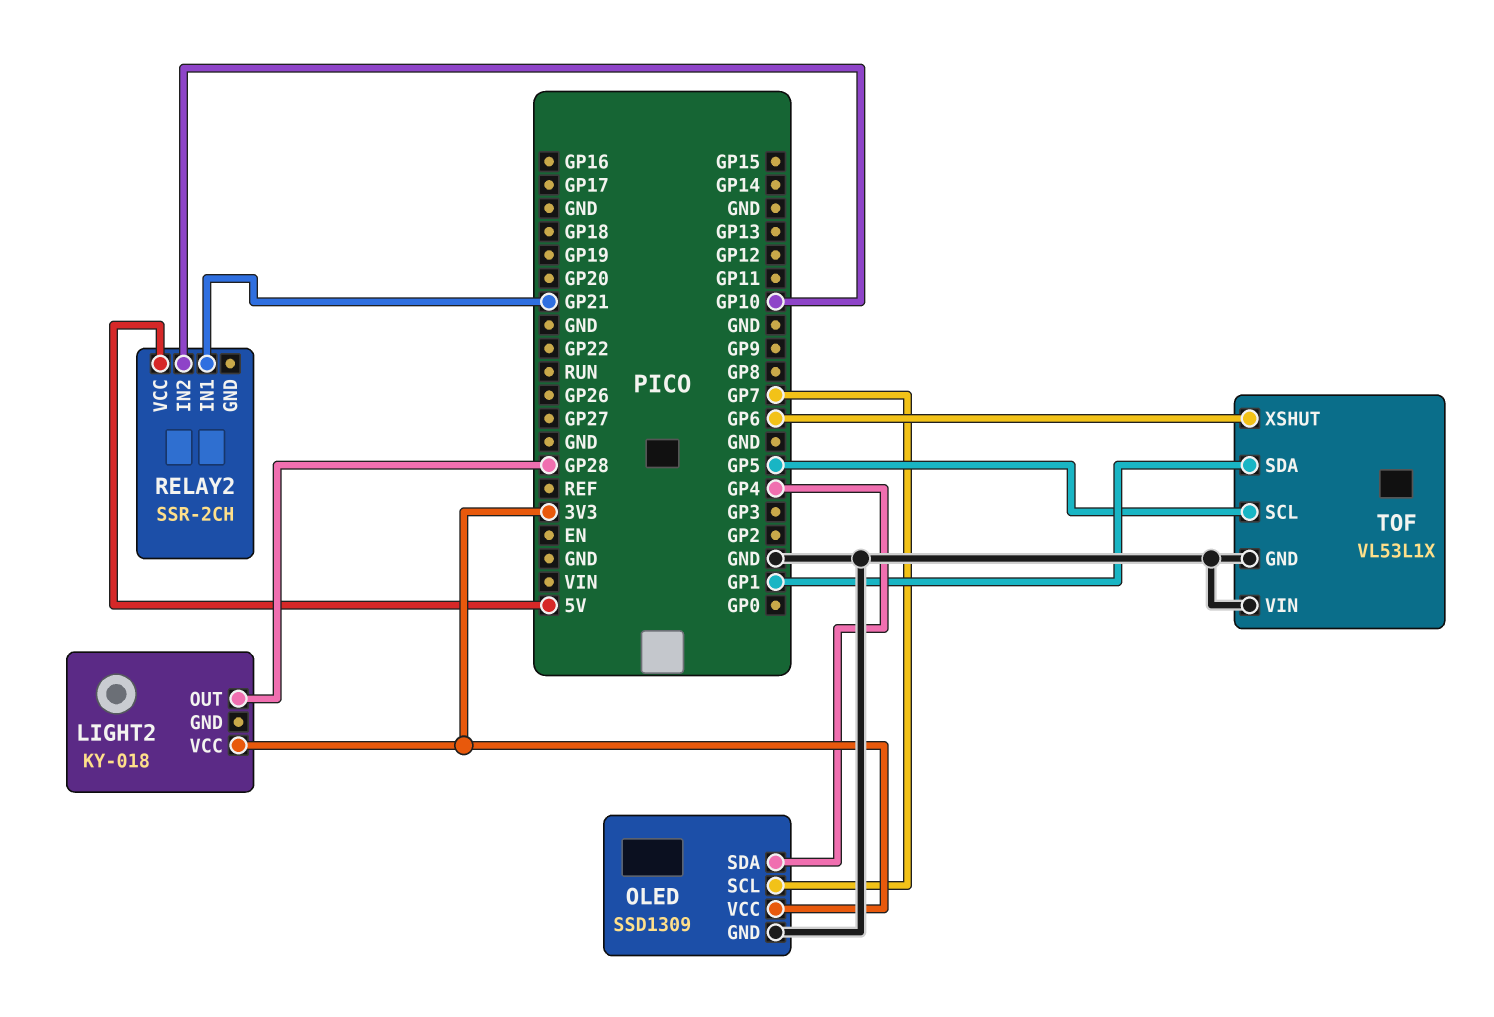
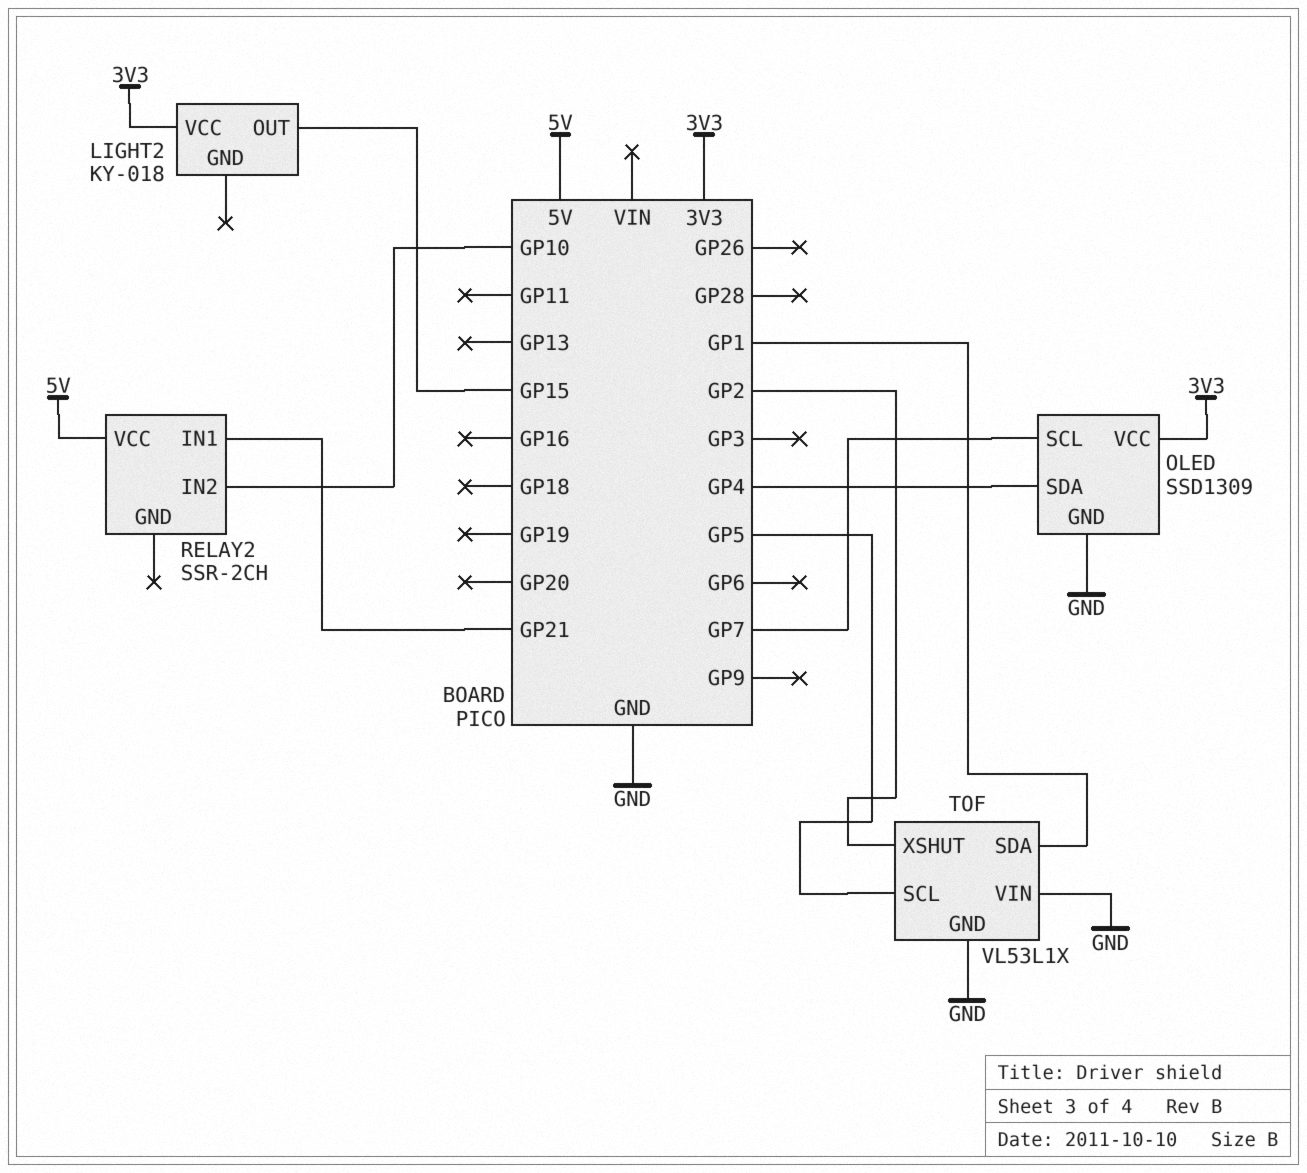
LIGHT2 pin OUT: GP28 -> GP15
TOF pin XSHUT: GP6 -> GP2

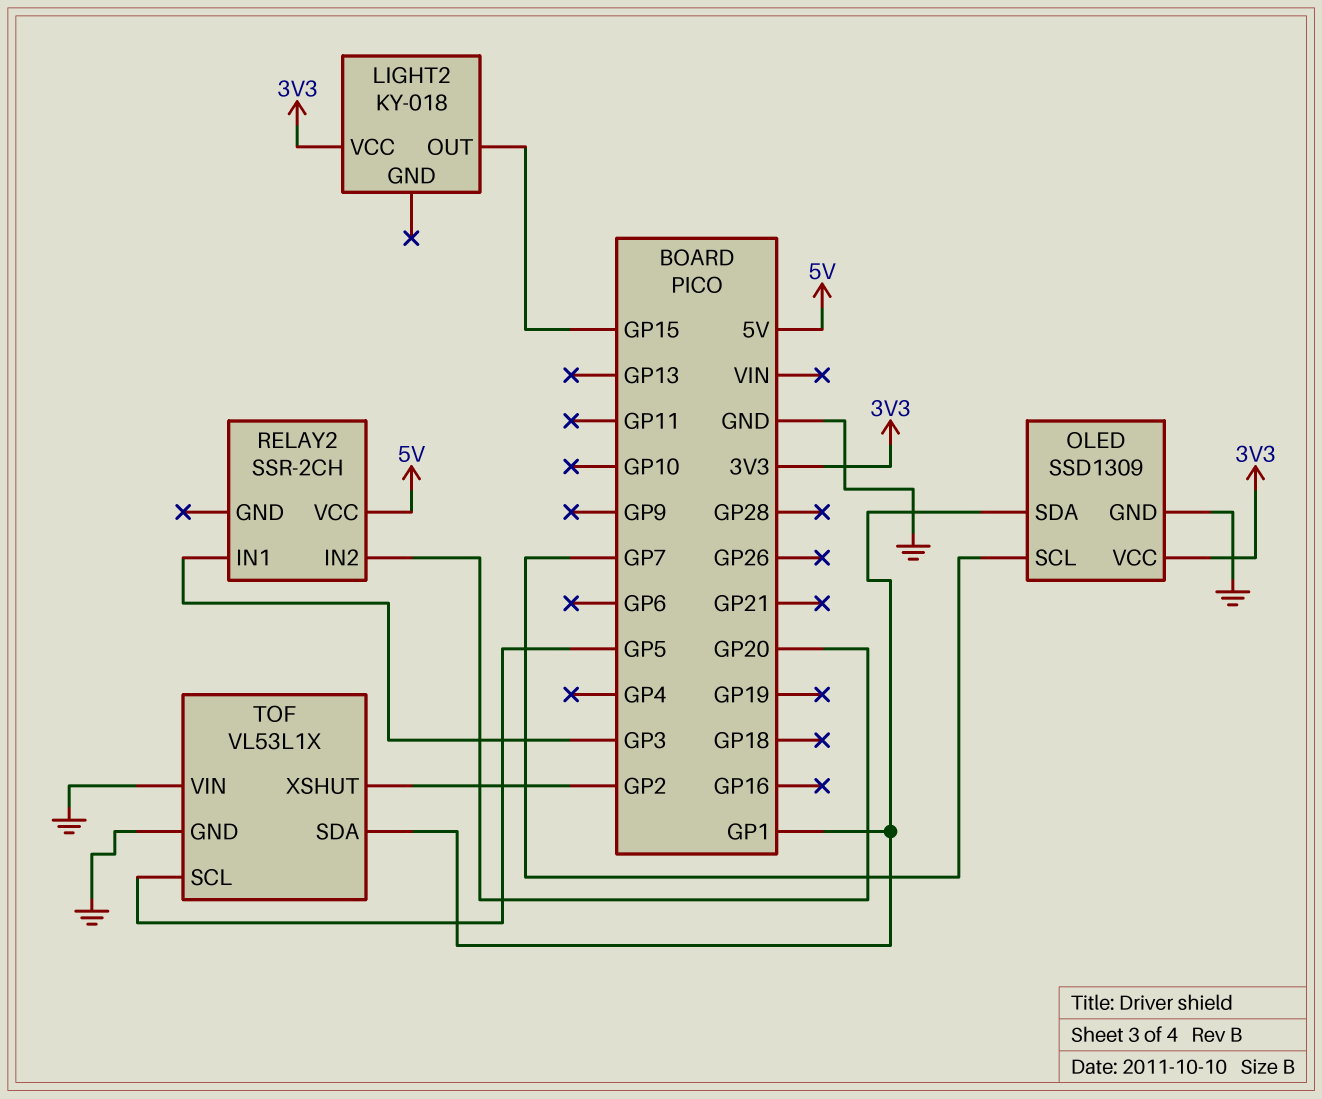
OLED pin SDA: GP4 -> GP1
RELAY2 pin IN1: GP21 -> GP3
RELAY2 pin IN2: GP10 -> GP20

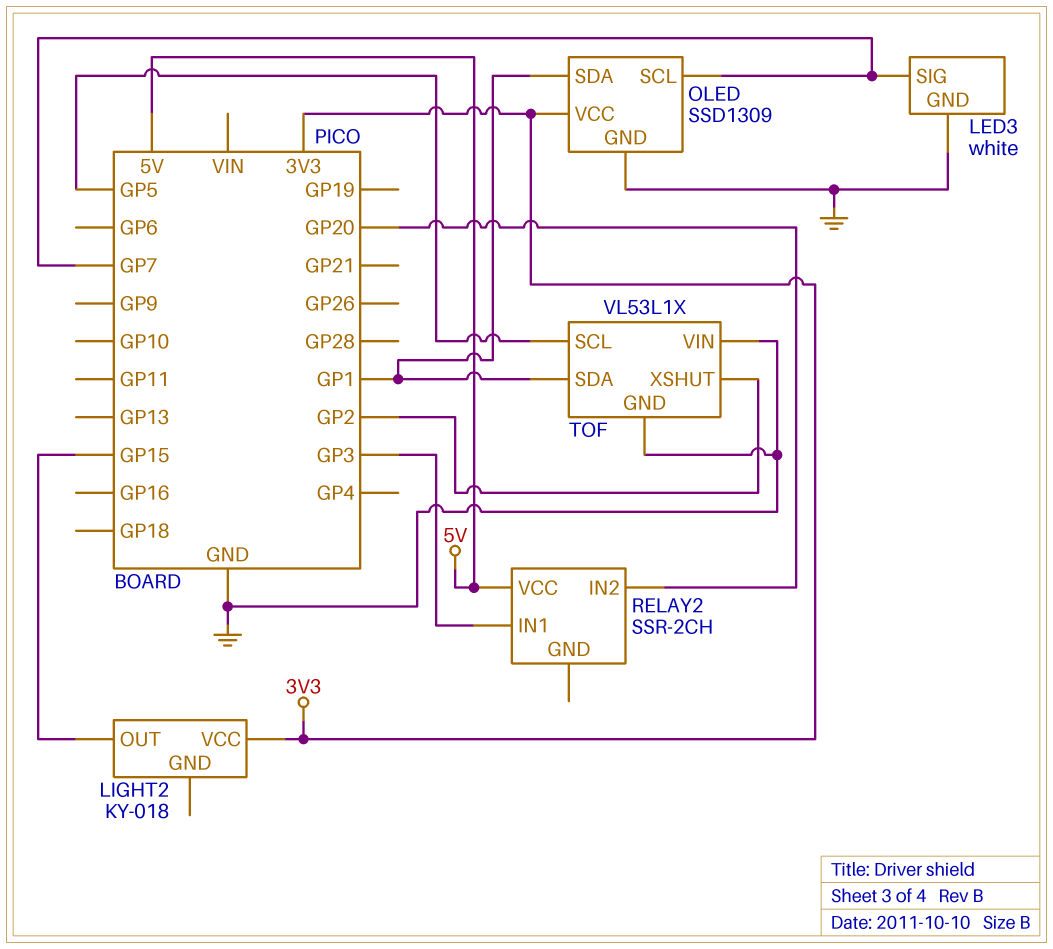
LED3: none -> white
LED3 pin GND: none -> GND
LED3 pin SIG: none -> GP7

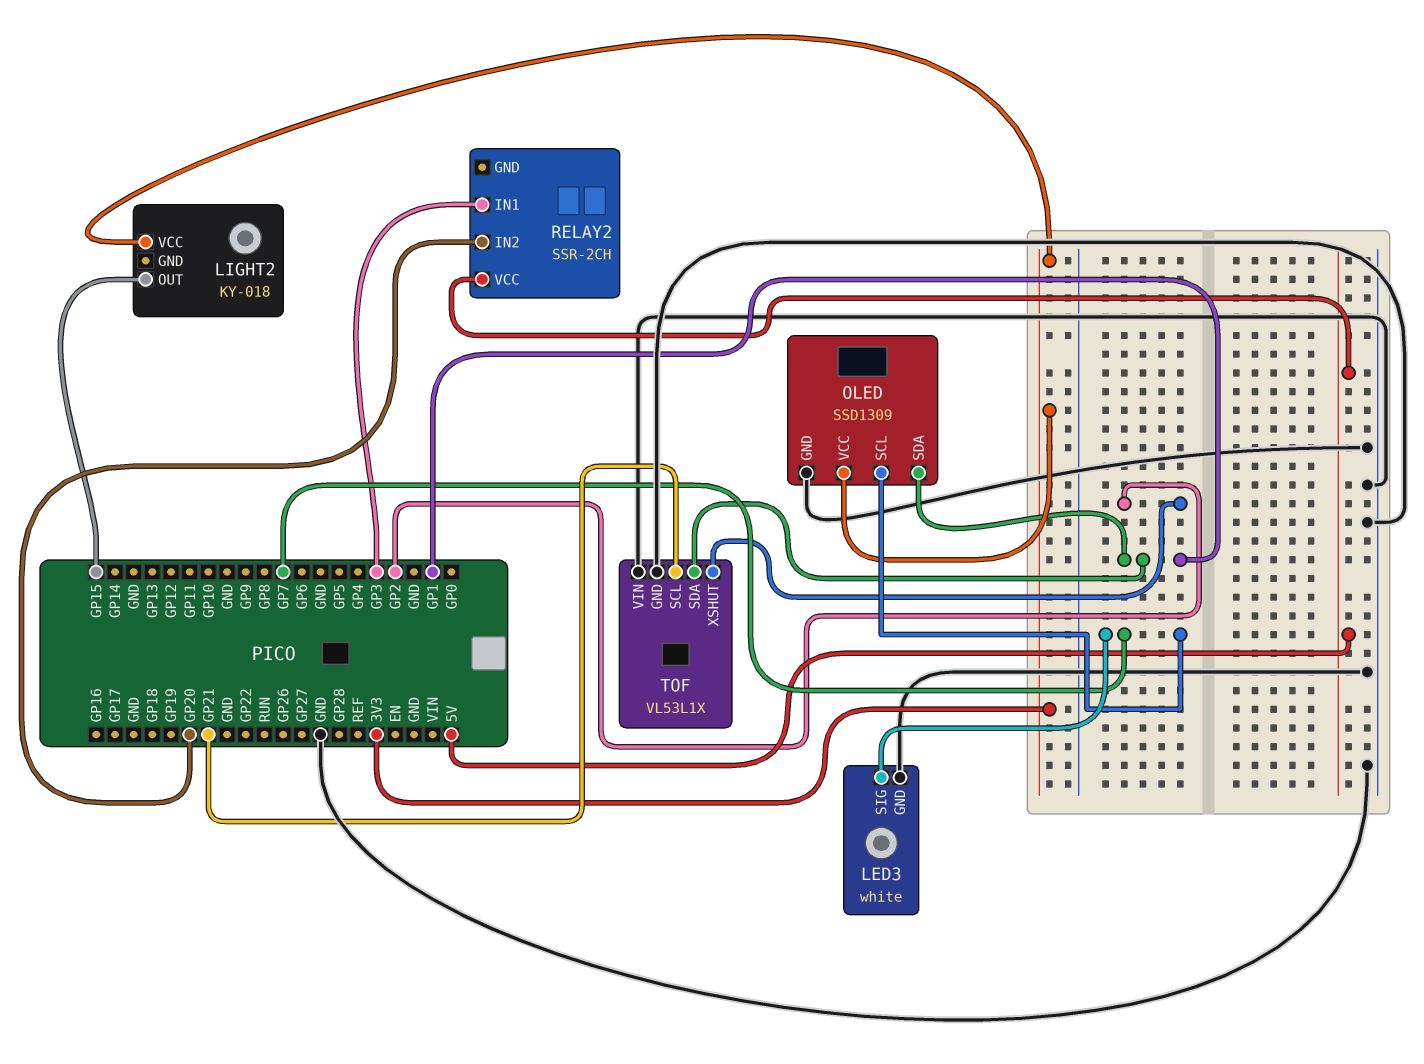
TOF pin SCL: GP5 -> GP21

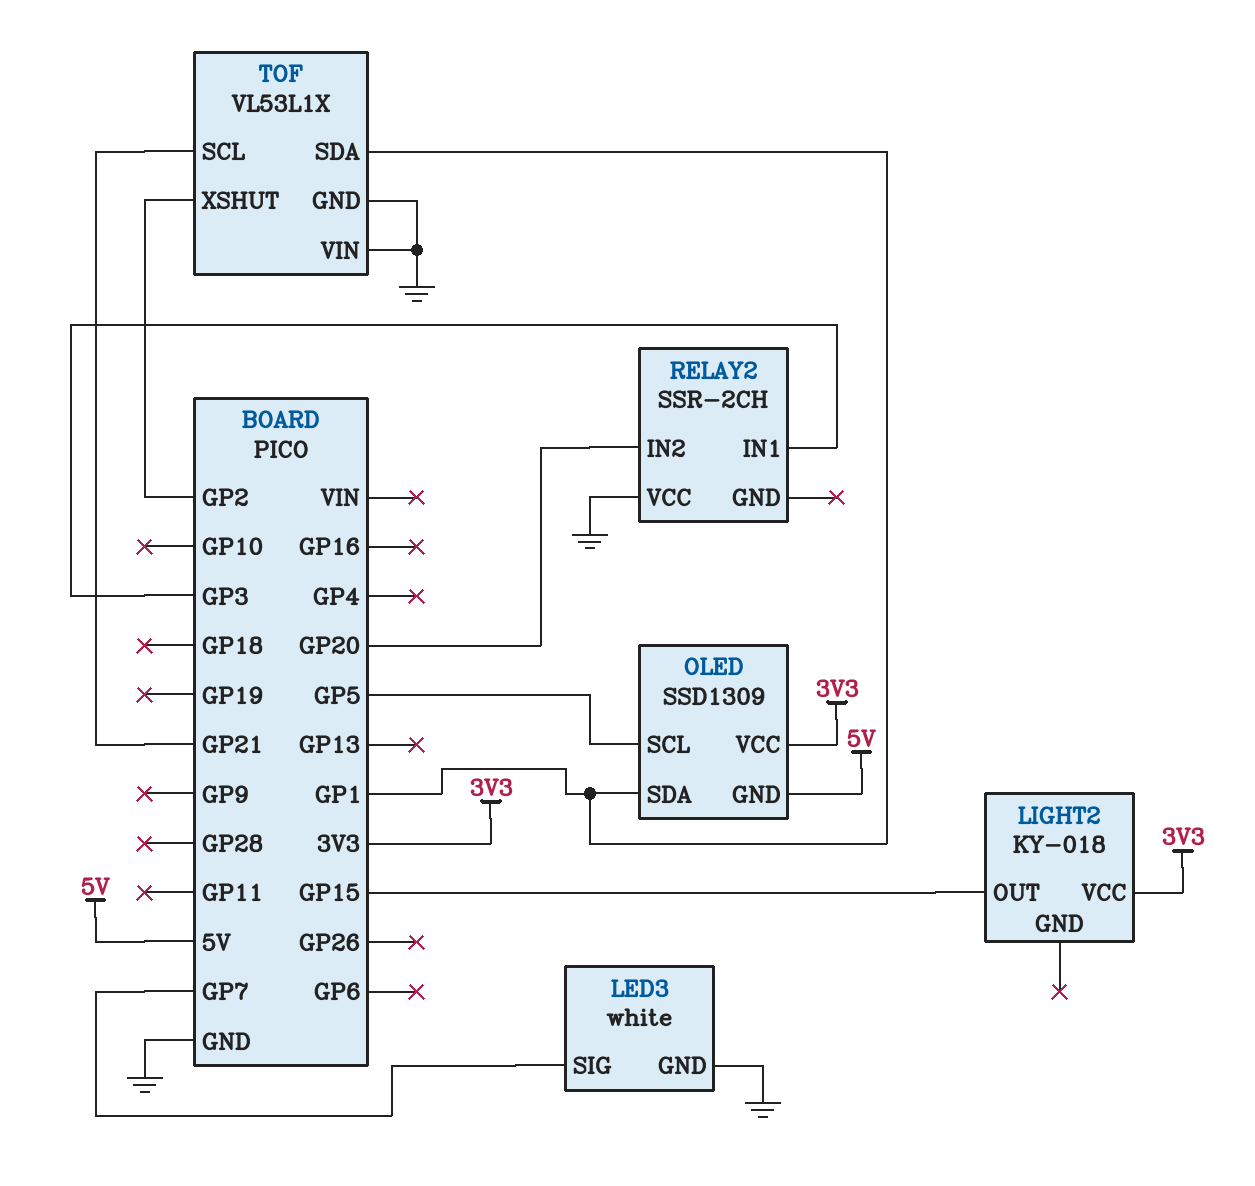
OLED pin GND: GND -> 5V
OLED pin SCL: GP7 -> GP5
RELAY2 pin VCC: 5V -> GND

